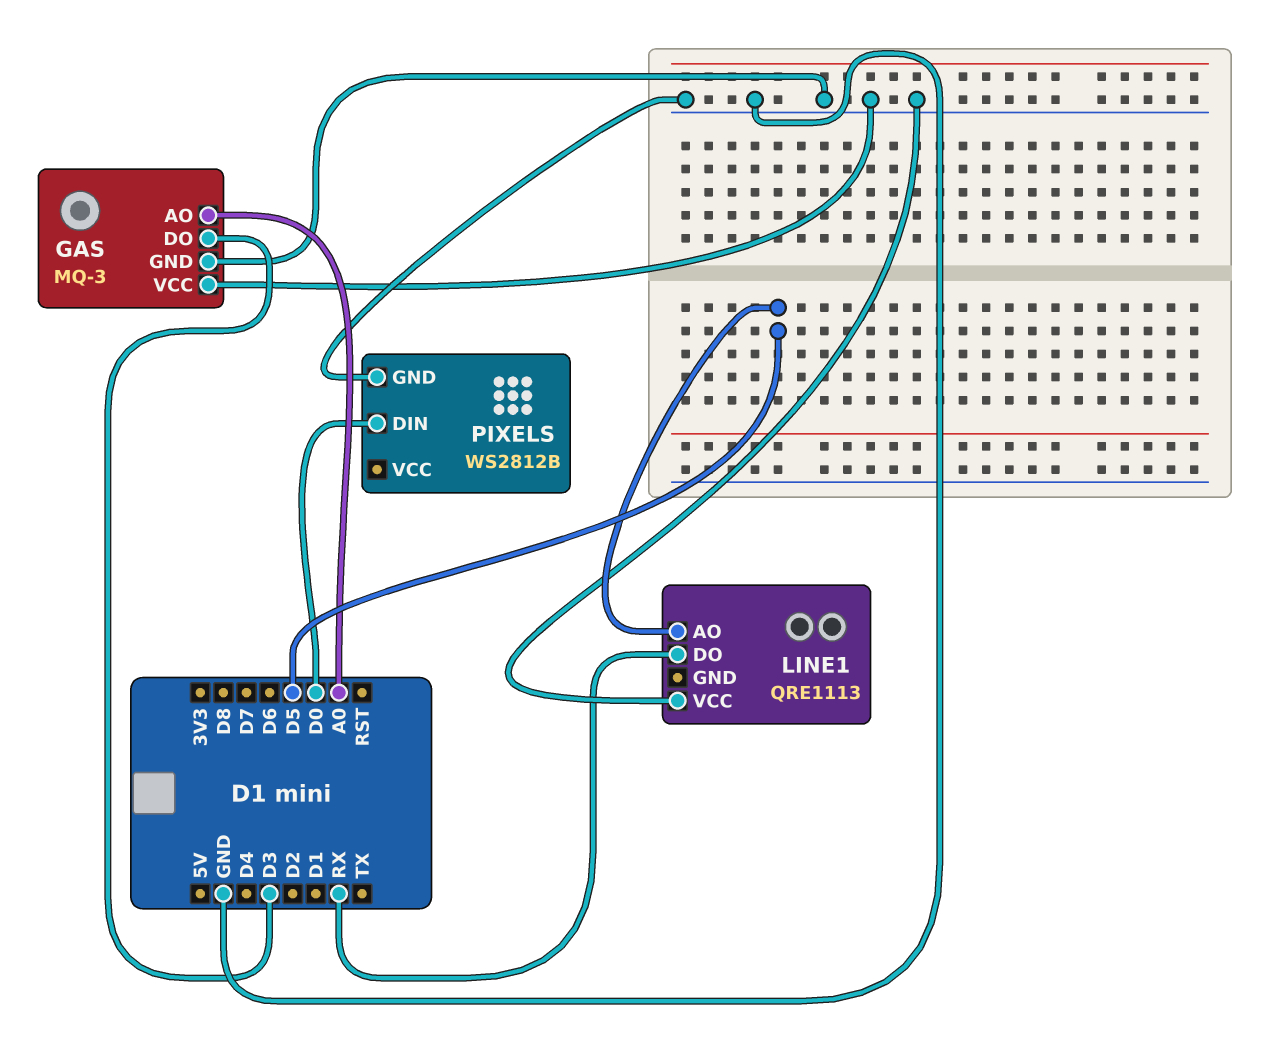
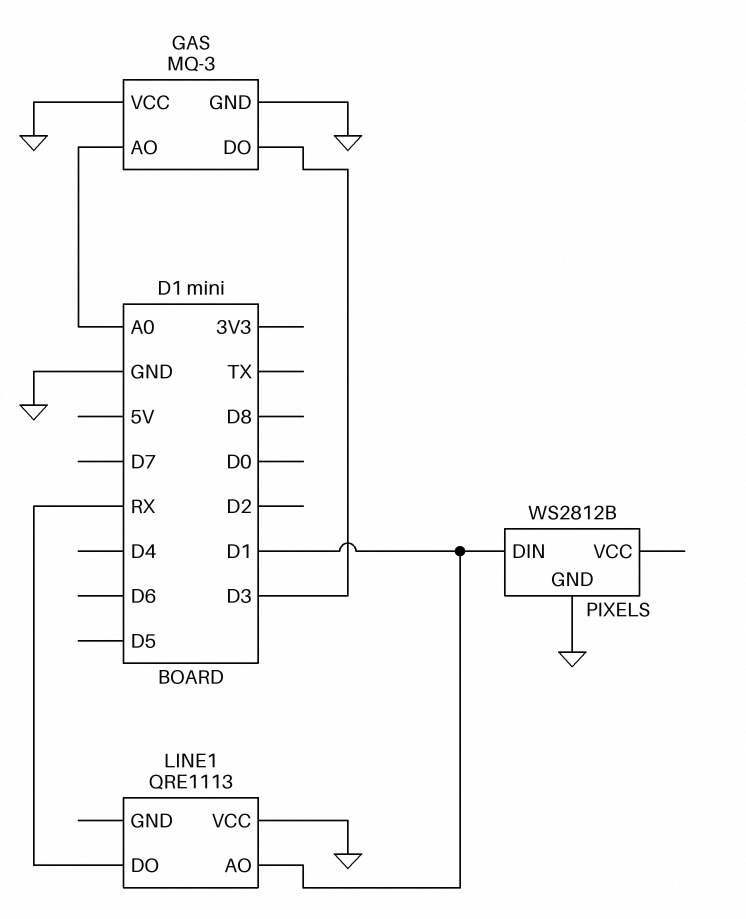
LINE1 pin AO: D5 -> D1
PIXELS pin DIN: D0 -> D1

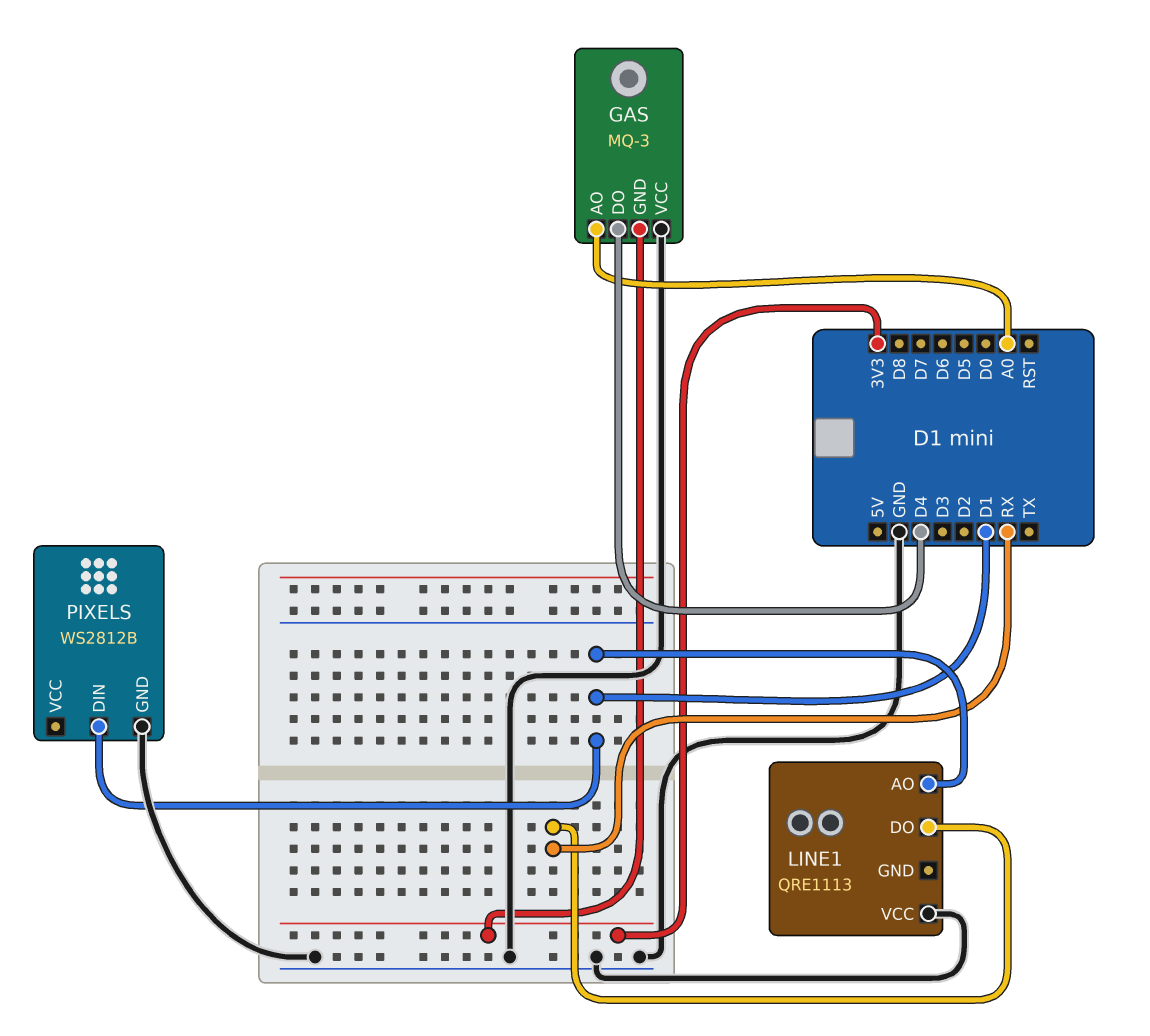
GAS pin DO: D3 -> D4
GAS pin GND: GND -> 3V3

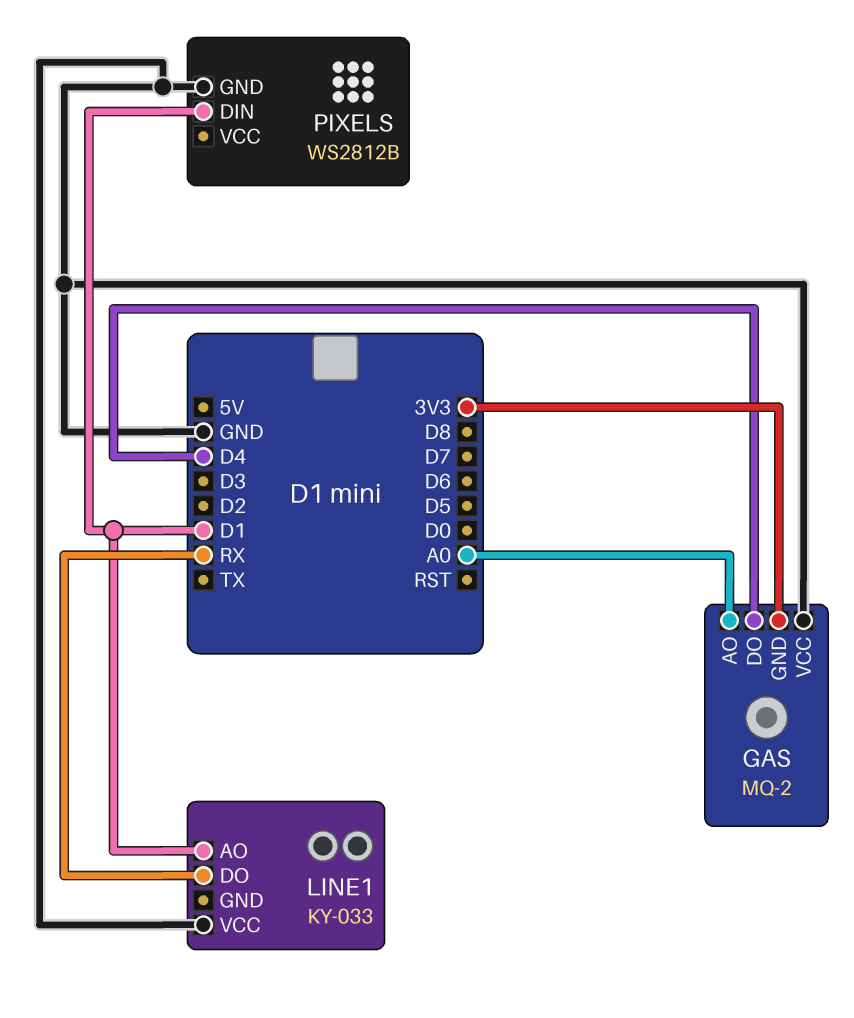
GAS: MQ-3 -> MQ-2
LINE1: QRE1113 -> KY-033

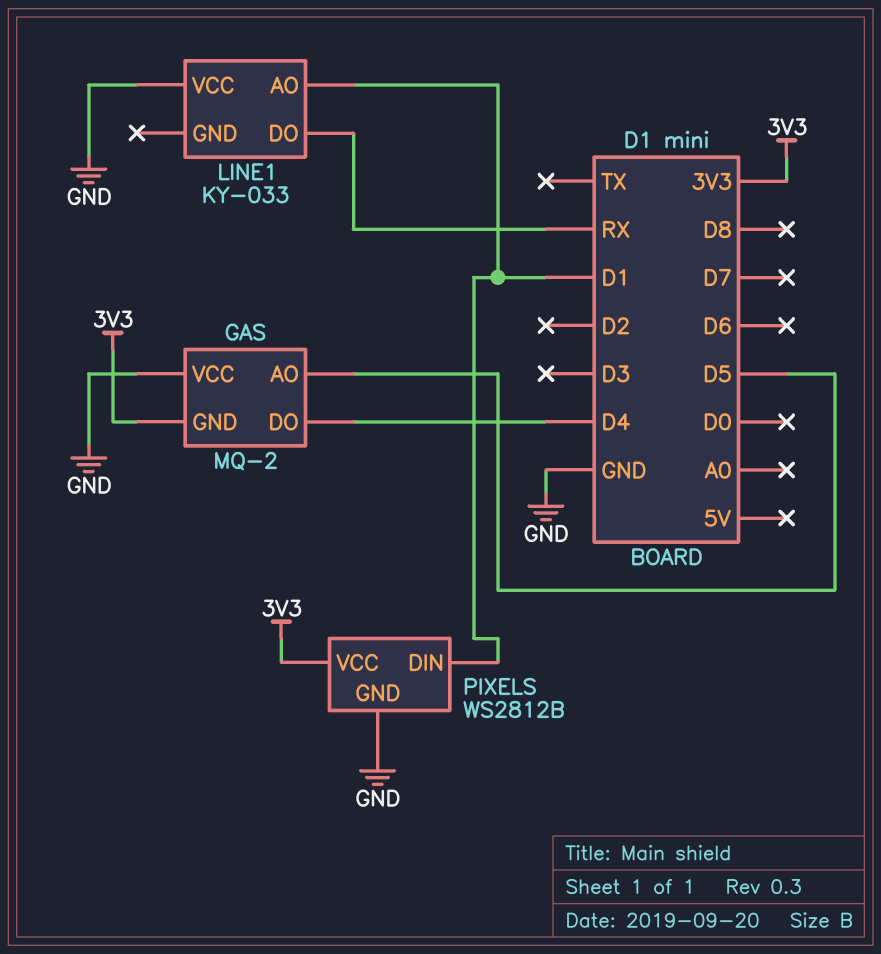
GAS pin AO: A0 -> D5
PIXELS pin VCC: none -> 3V3

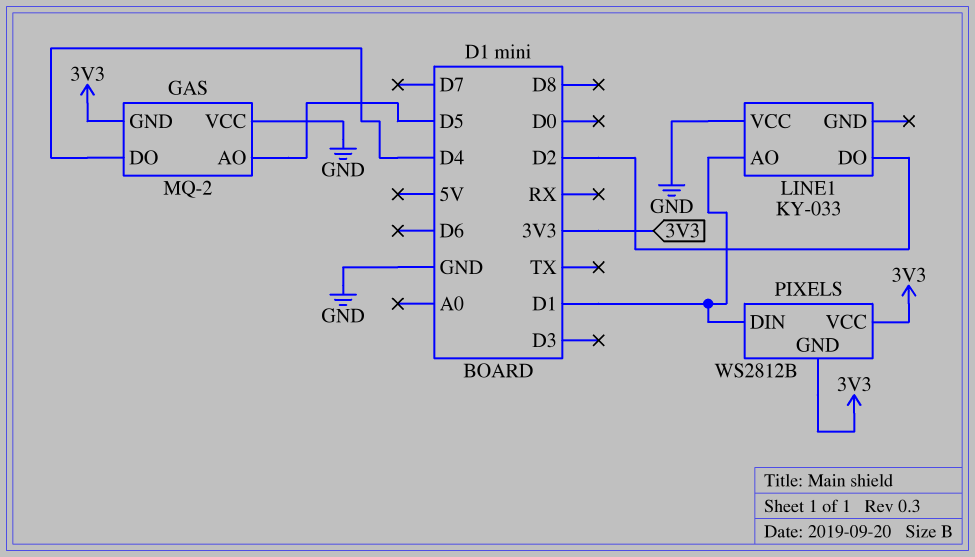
LINE1 pin DO: RX -> D2
PIXELS pin GND: GND -> 3V3

